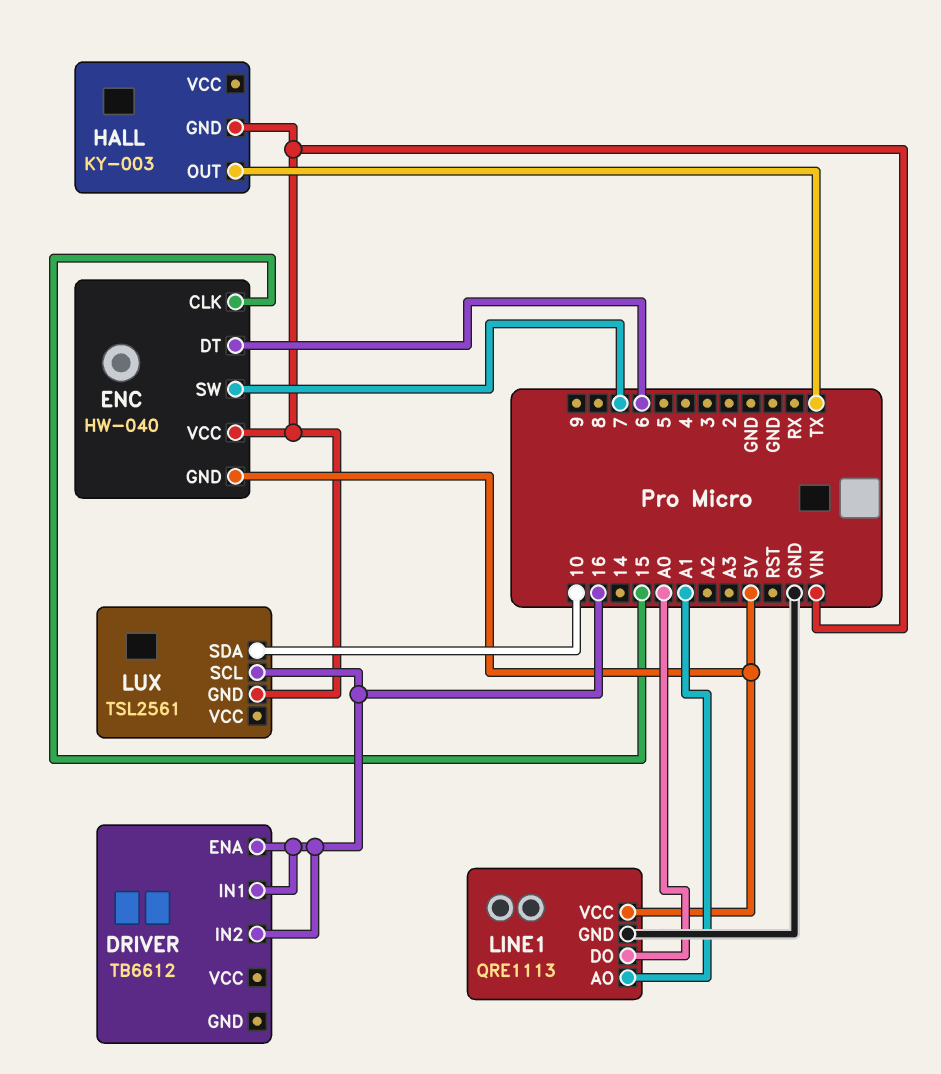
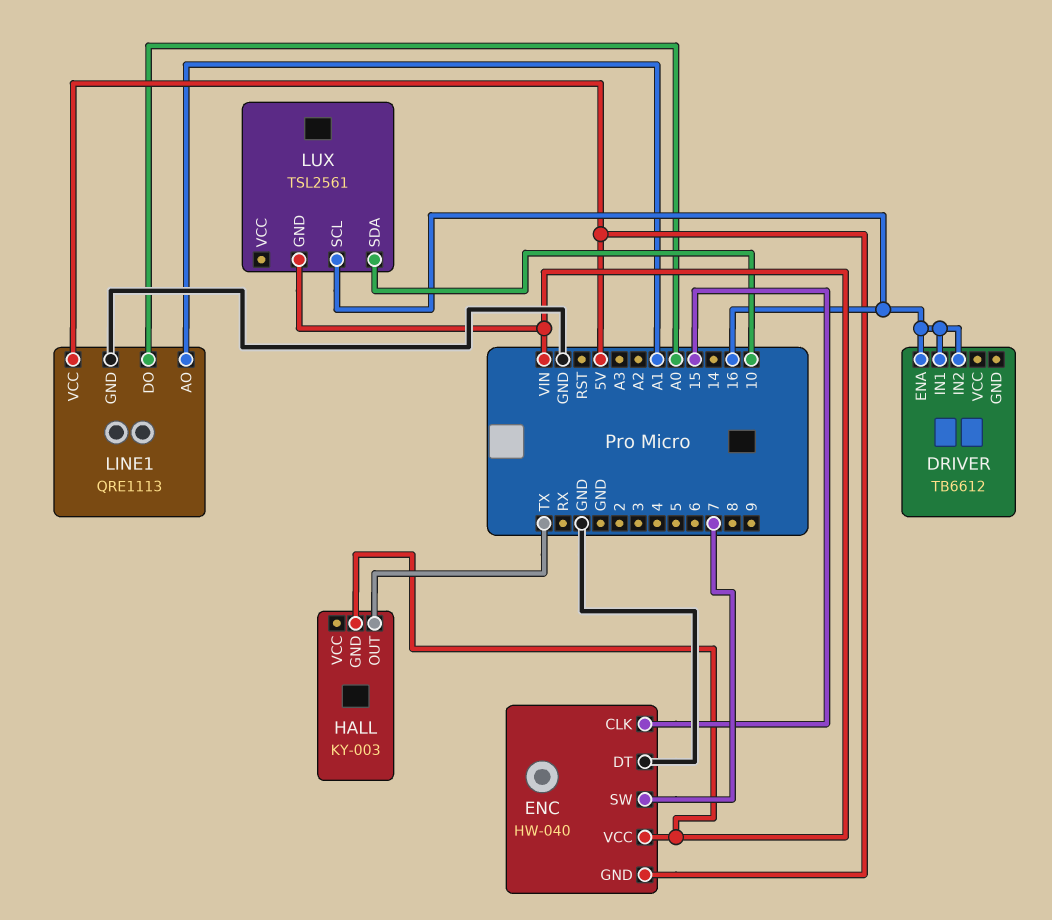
ENC pin DT: 6 -> GND

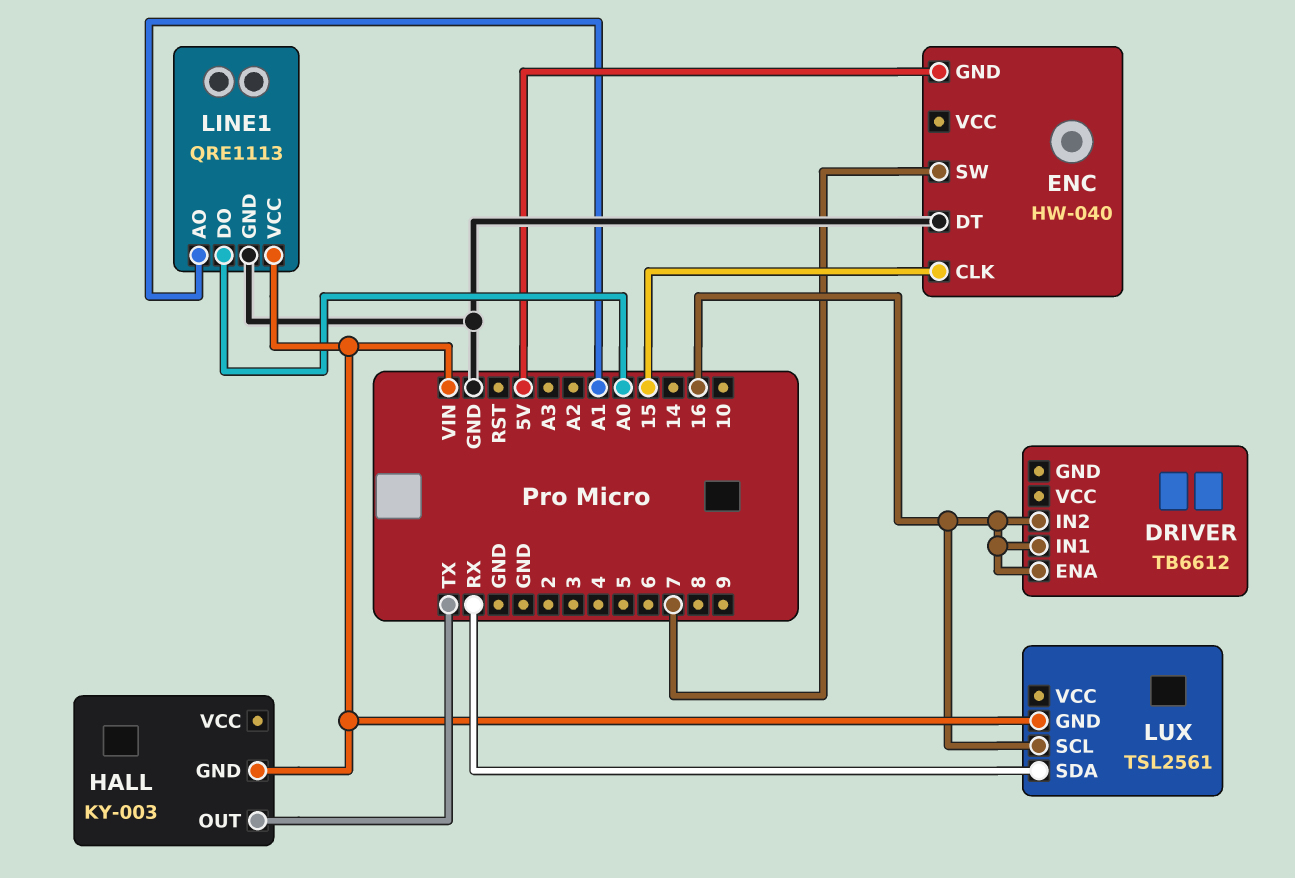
ENC pin VCC: VIN -> none
LINE1 pin VCC: 5V -> VIN
LUX pin SDA: 10 -> RX

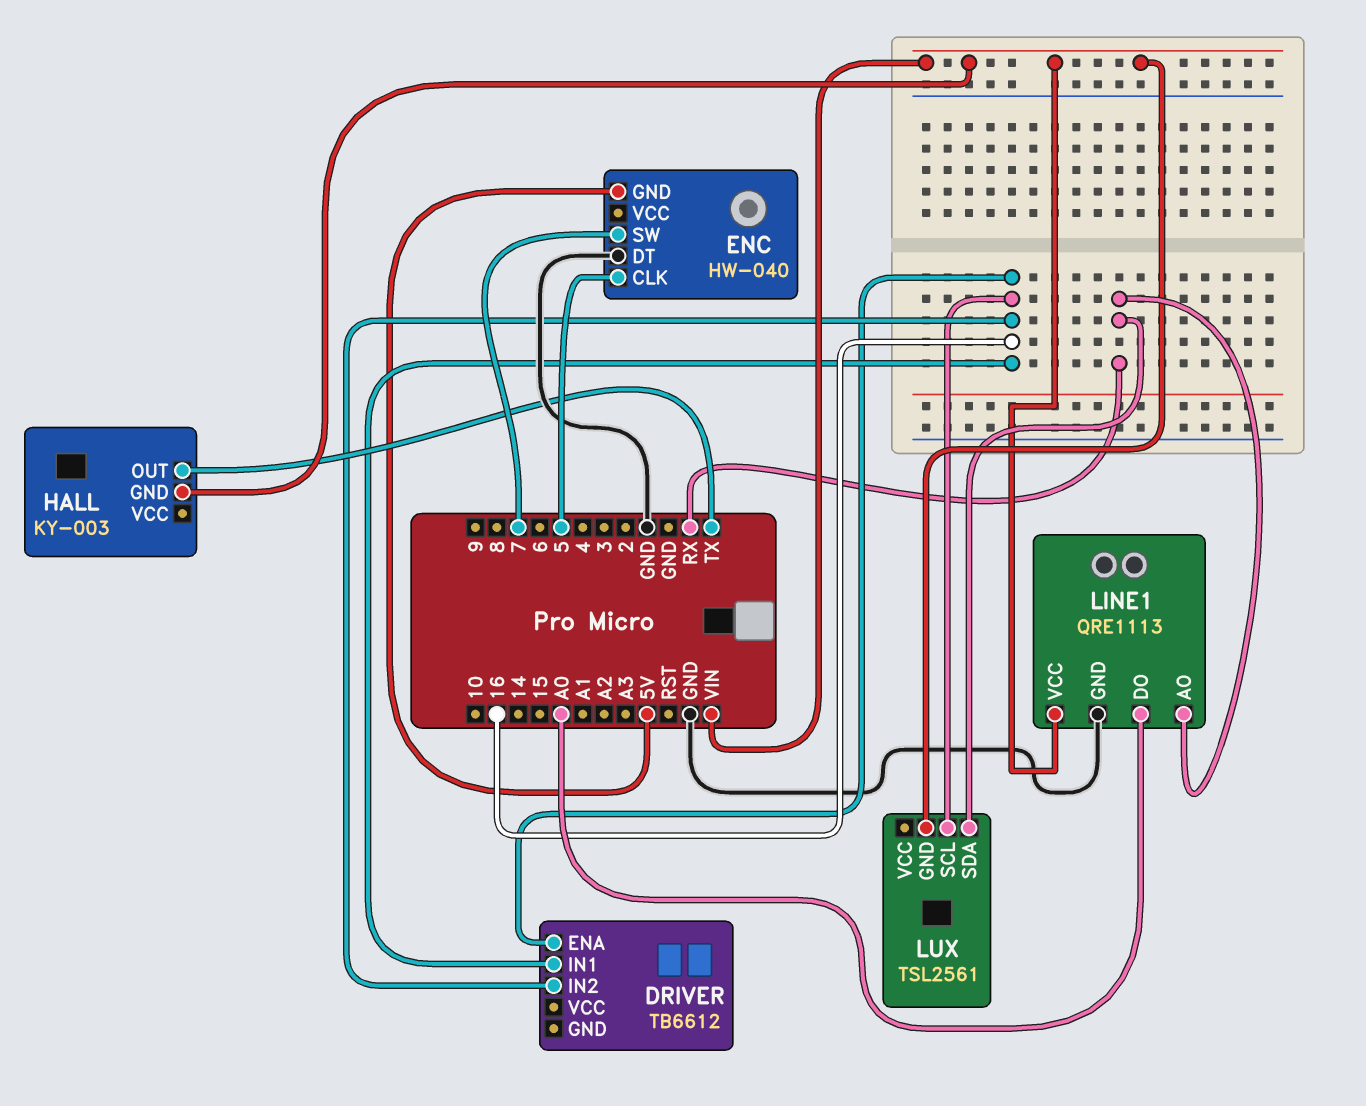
ENC pin CLK: 15 -> 5
LINE1 pin AO: A1 -> RX

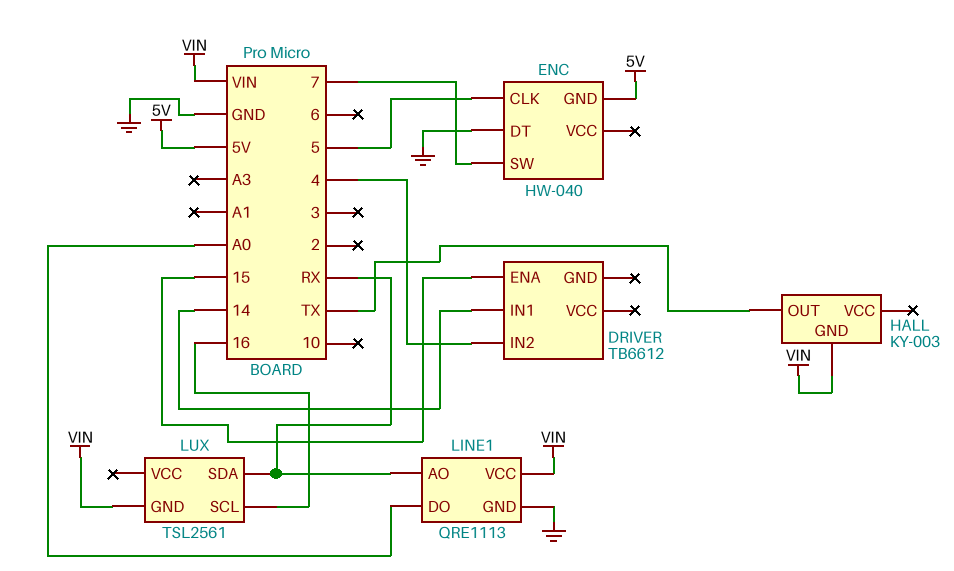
DRIVER pin ENA: 16 -> 15
DRIVER pin IN1: 16 -> 14
DRIVER pin IN2: 16 -> 4

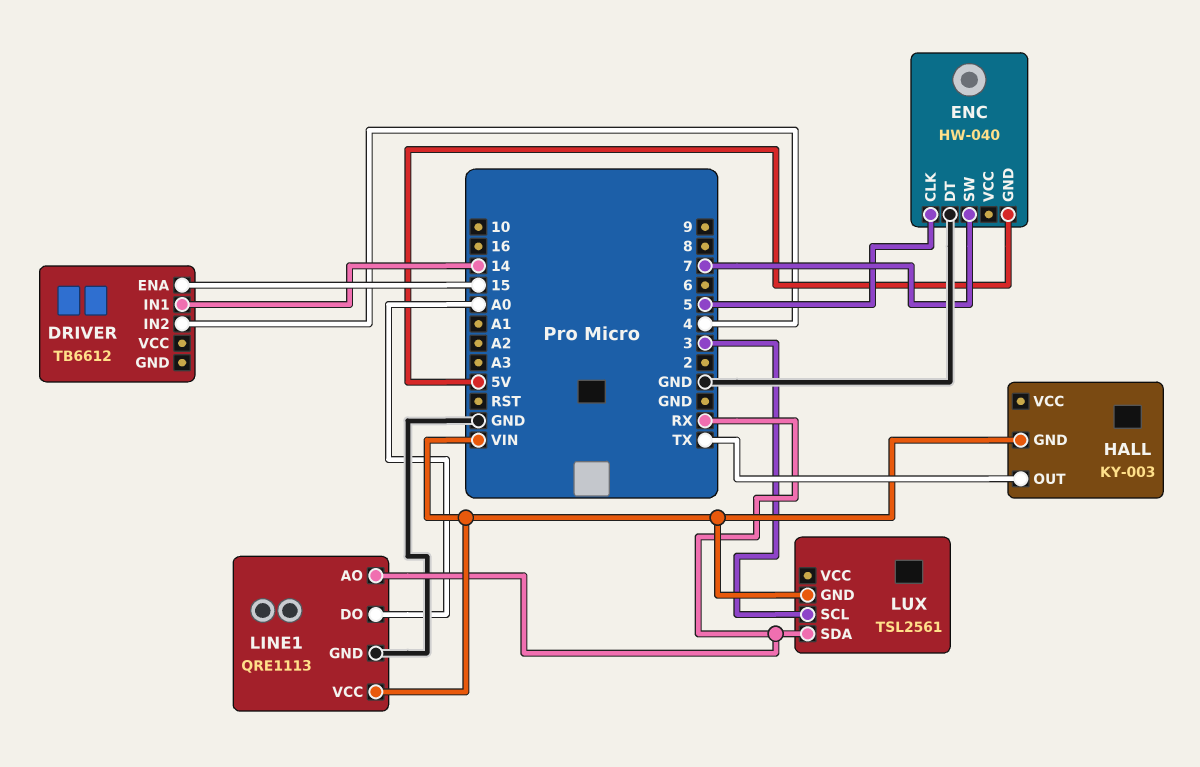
LUX pin SCL: 16 -> 3

